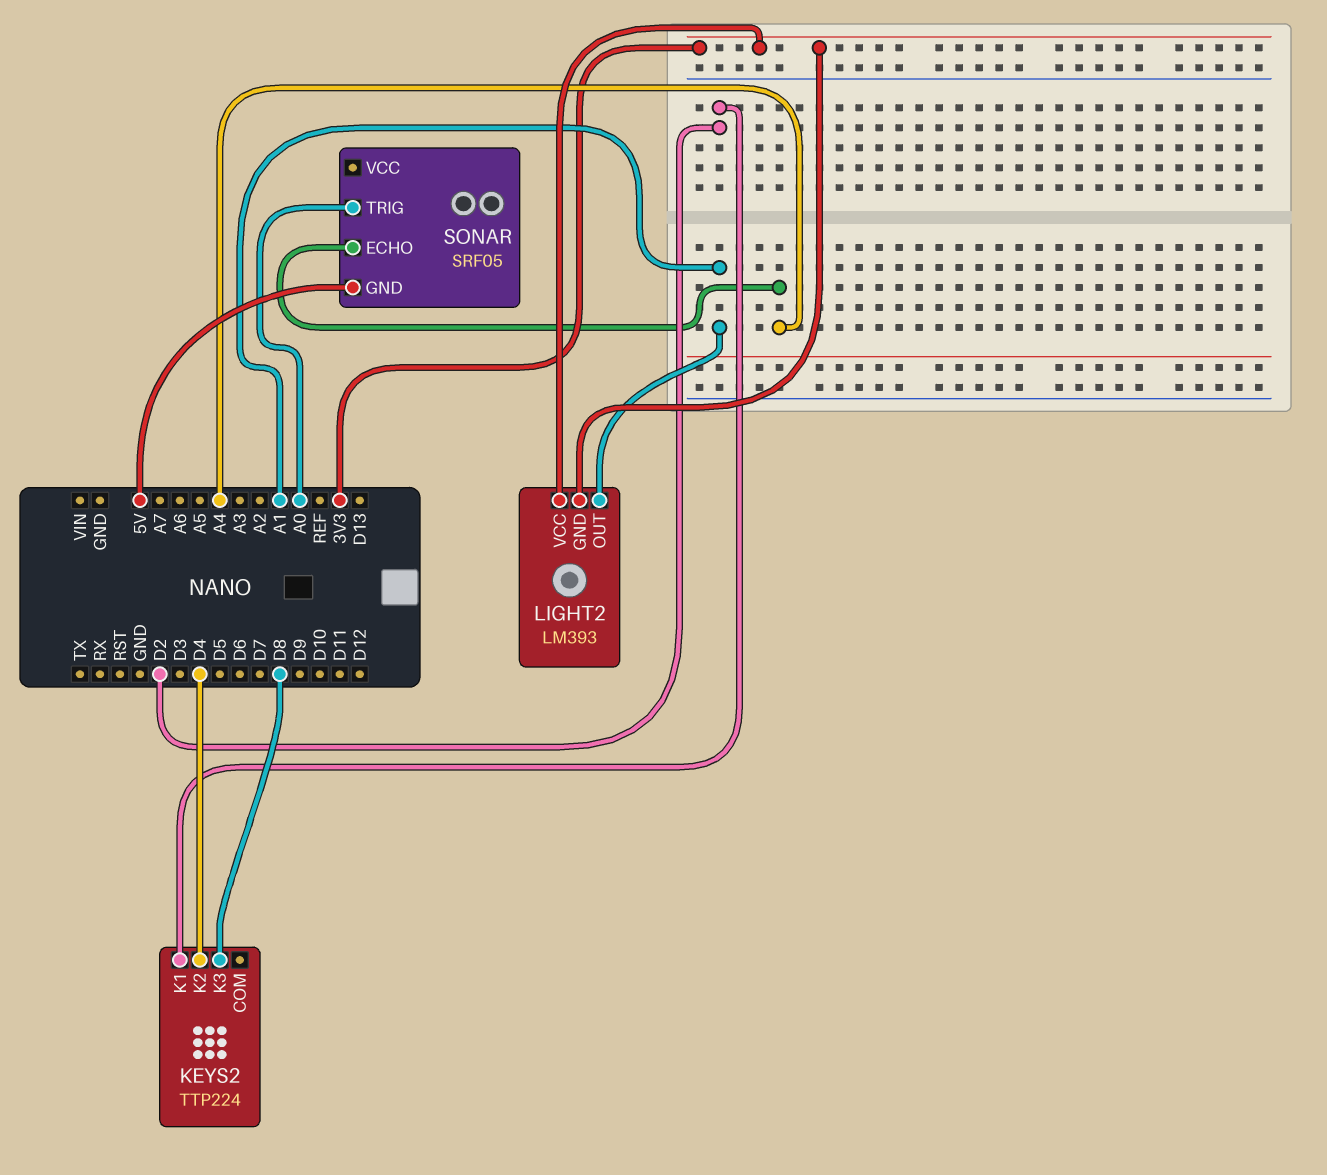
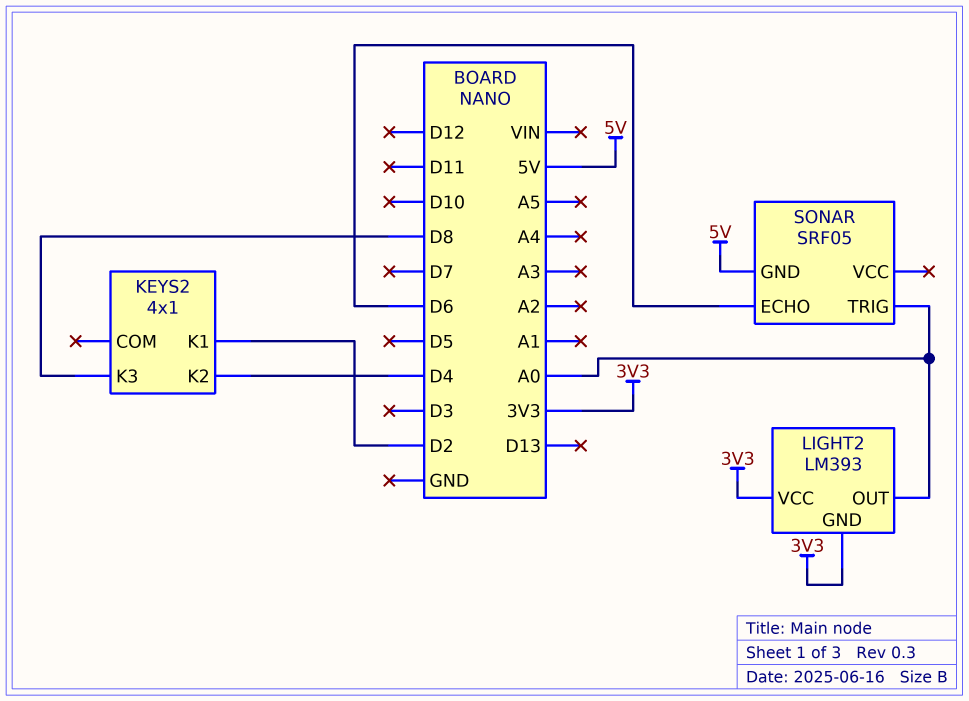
KEYS2: TTP224 -> 4x1
LIGHT2 pin OUT: A1 -> A0
SONAR pin ECHO: A4 -> D6

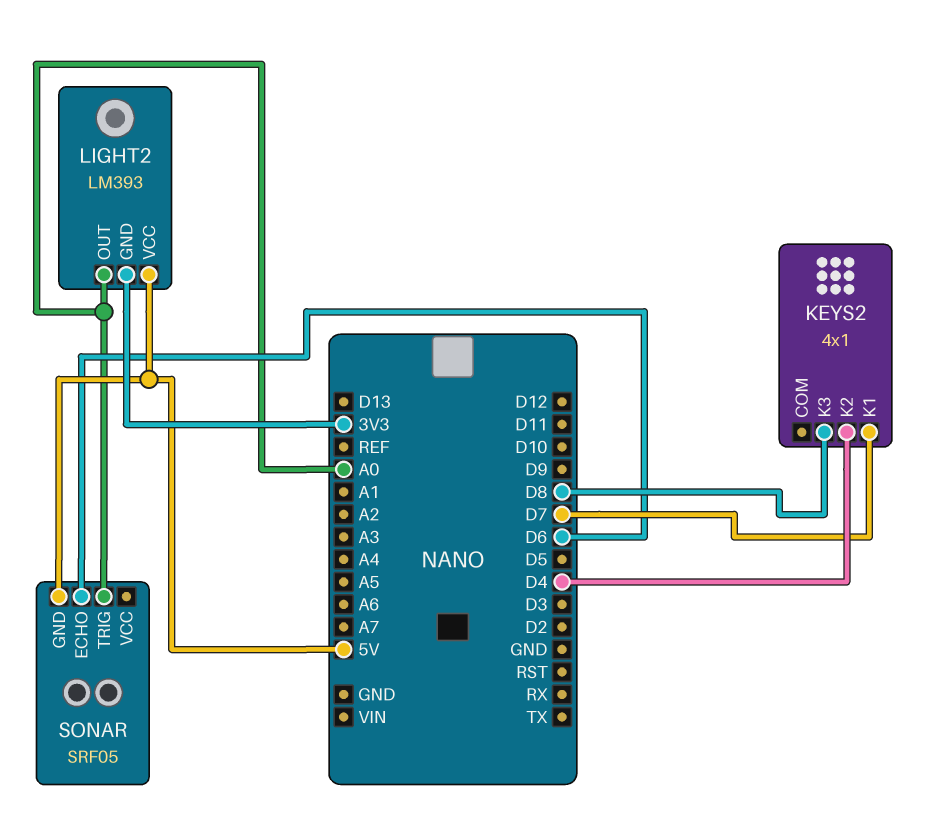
KEYS2 pin K1: D2 -> D7
LIGHT2 pin VCC: 3V3 -> 5V

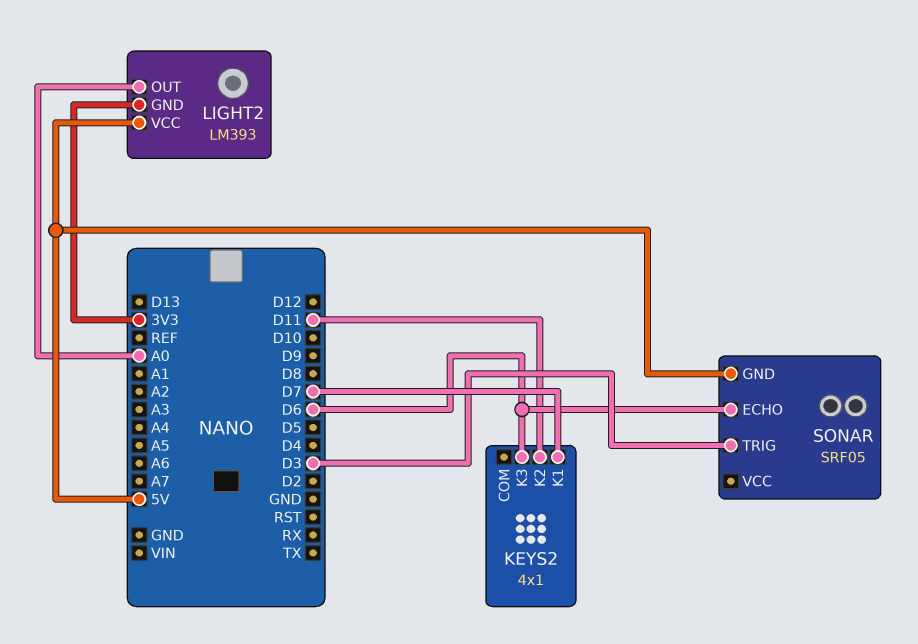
KEYS2 pin K2: D4 -> D11
KEYS2 pin K3: D8 -> D6
SONAR pin TRIG: A0 -> D3

